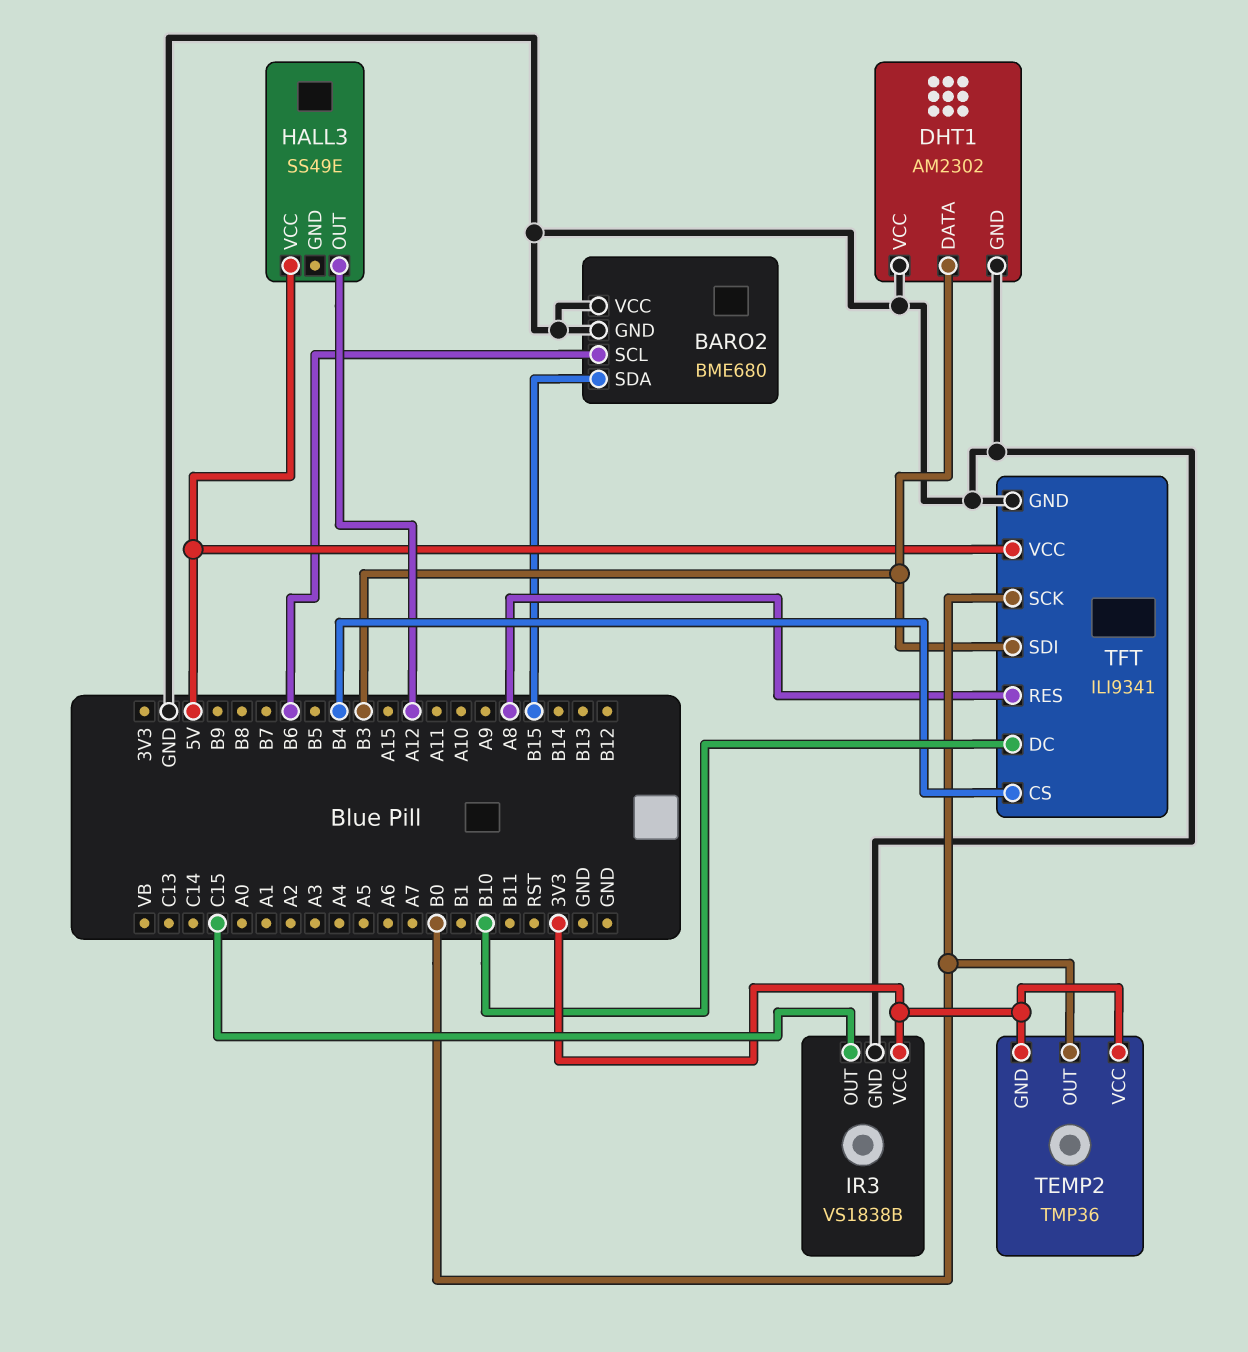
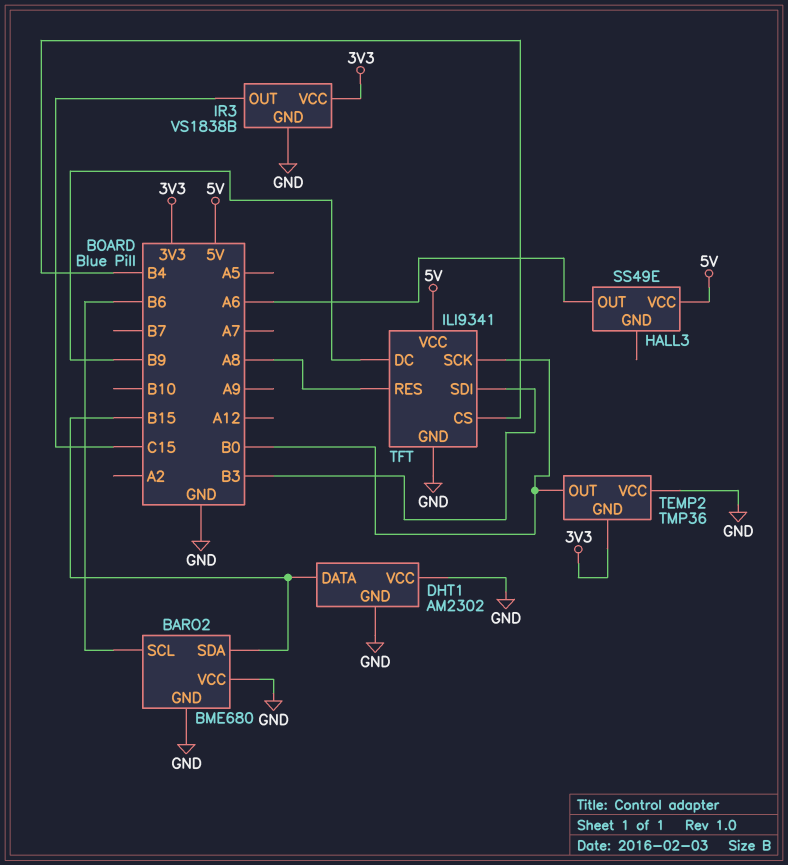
DHT1 pin DATA: B3 -> B15
HALL3 pin OUT: A12 -> A6
TEMP2 pin VCC: 3V3 -> GND
TFT pin DC: B10 -> B9

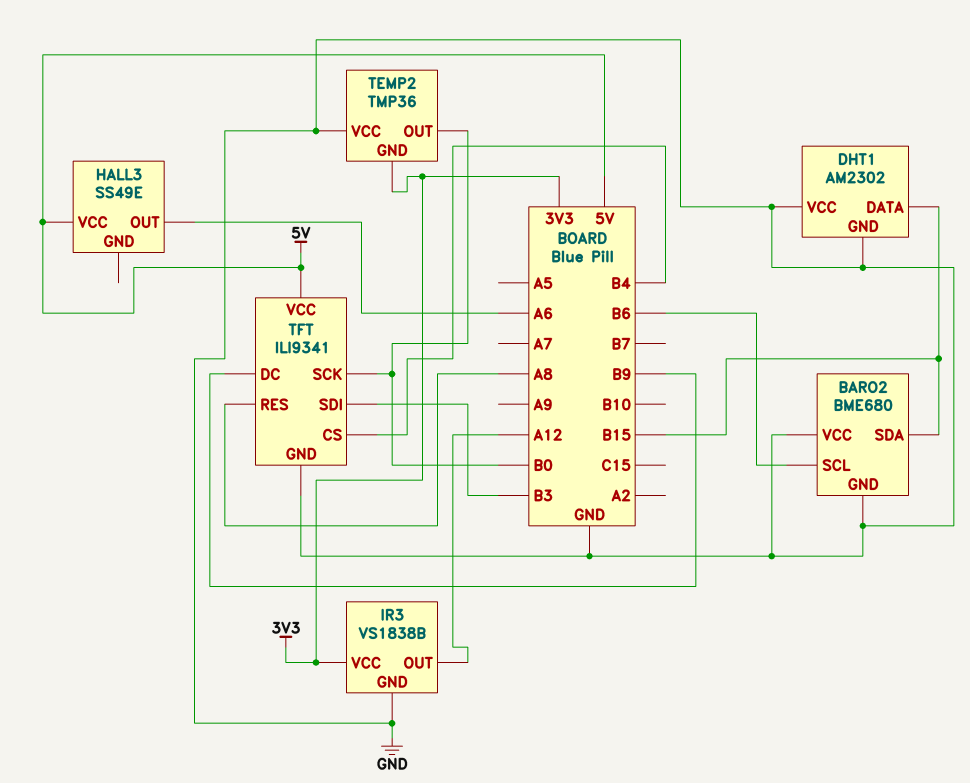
IR3 pin OUT: C15 -> A12

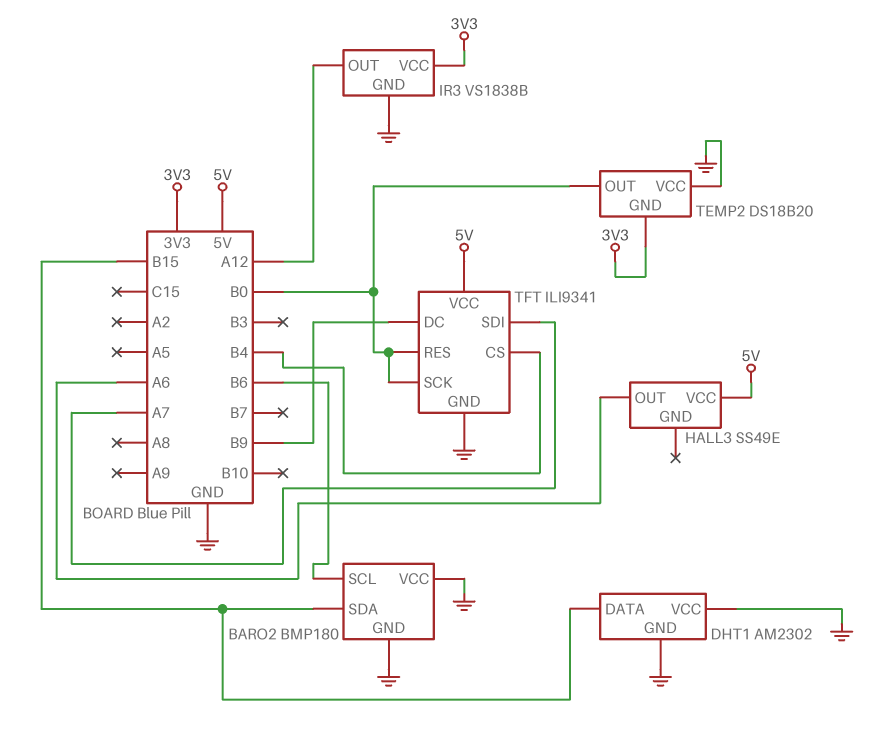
BARO2: BME680 -> BMP180
TEMP2: TMP36 -> DS18B20
TFT pin RES: A8 -> B0
TFT pin SDI: B3 -> A7

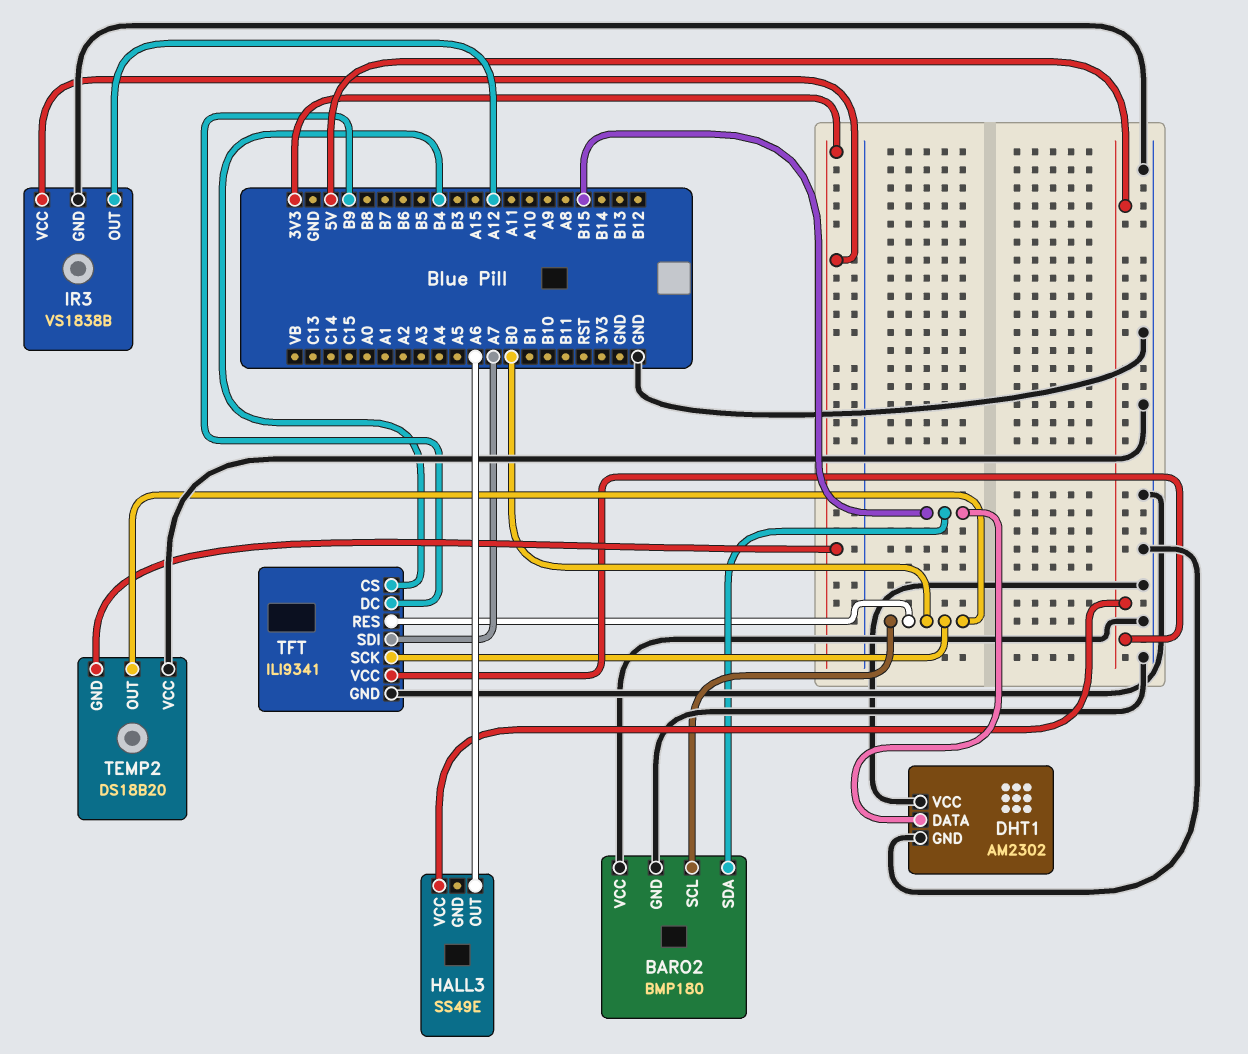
BARO2 pin SCL: B6 -> B0

